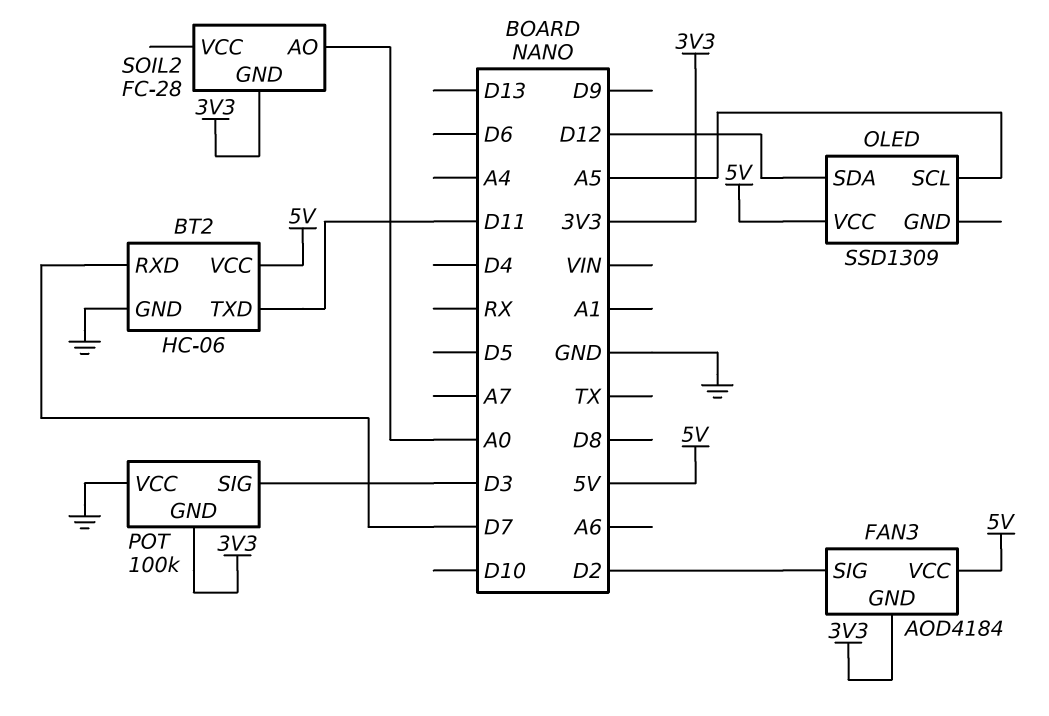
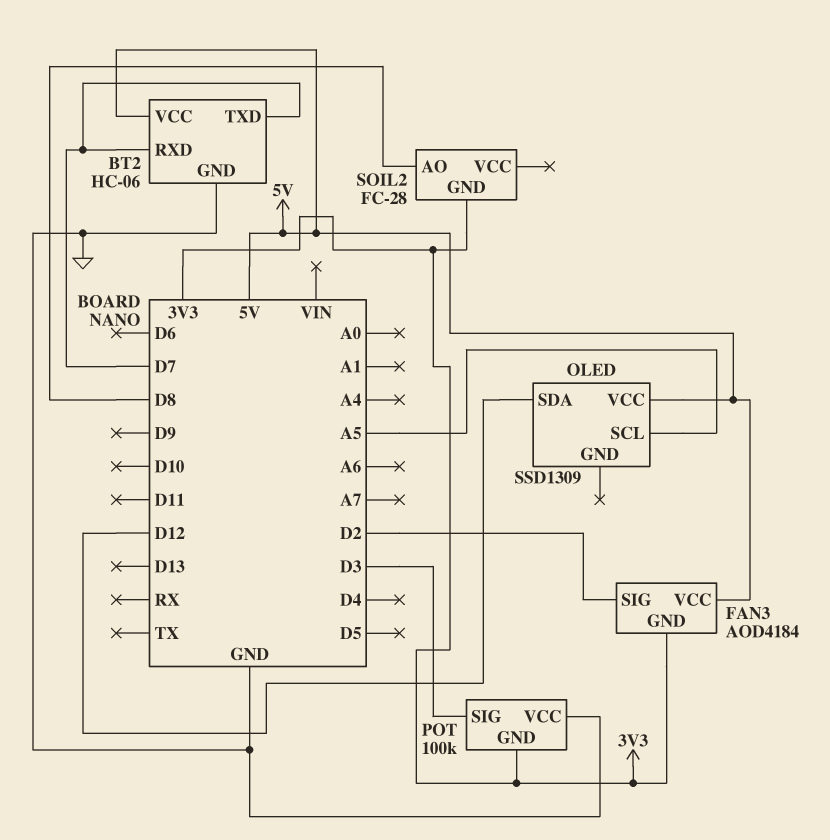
BT2 pin TXD: D11 -> D7
SOIL2 pin AO: A0 -> D8

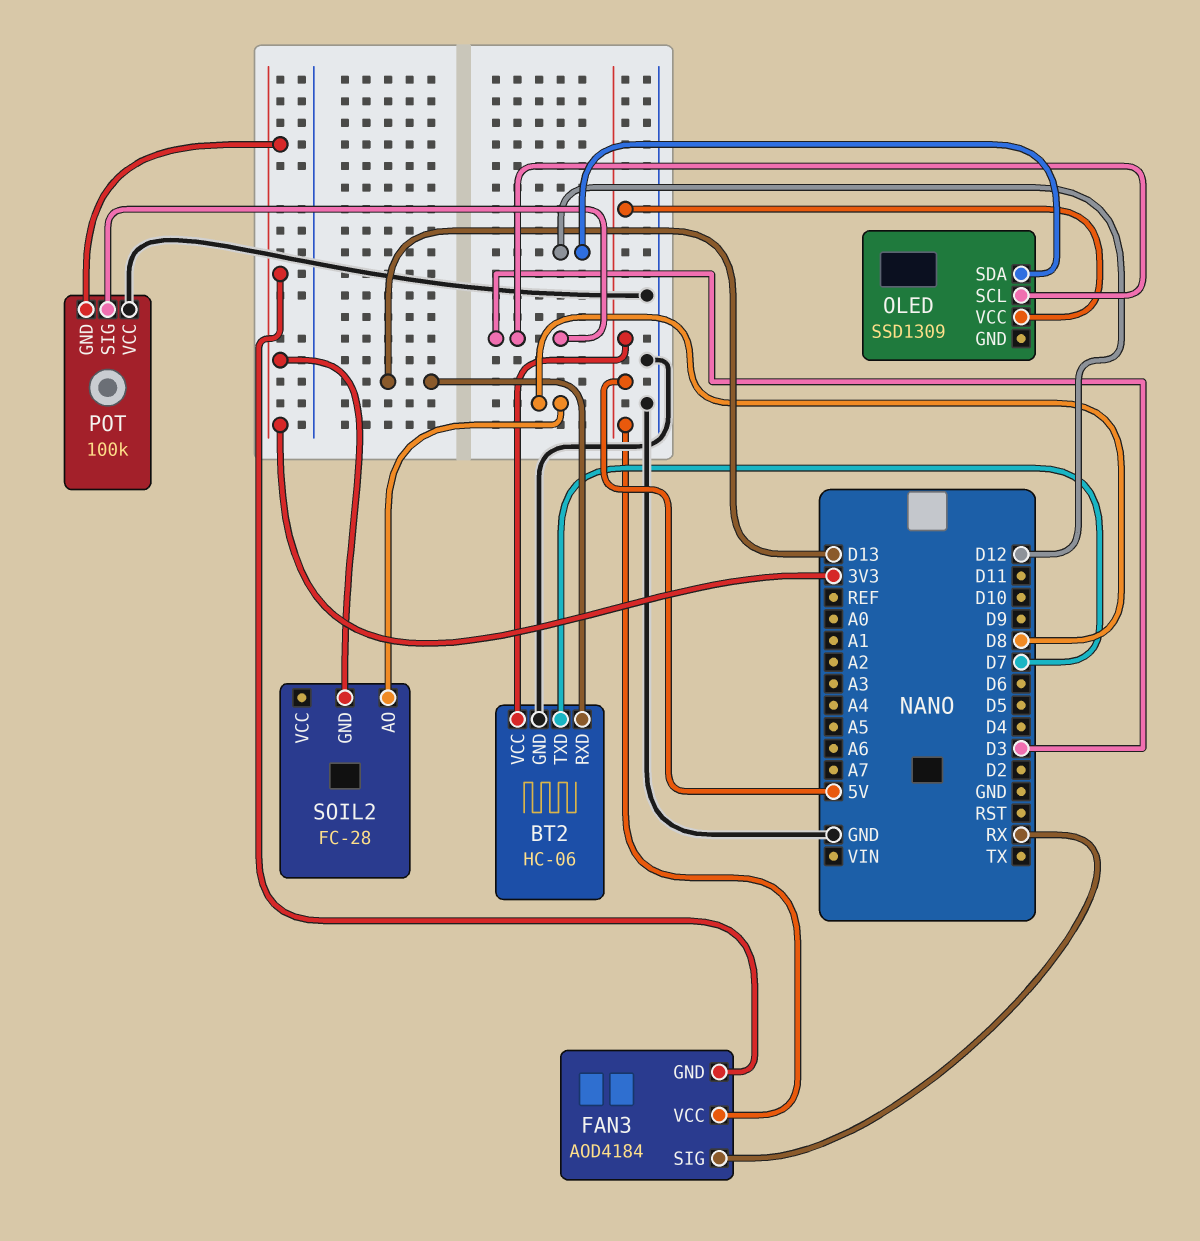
BT2 pin RXD: D7 -> D13
FAN3 pin SIG: D2 -> RX
OLED pin SCL: A5 -> D3

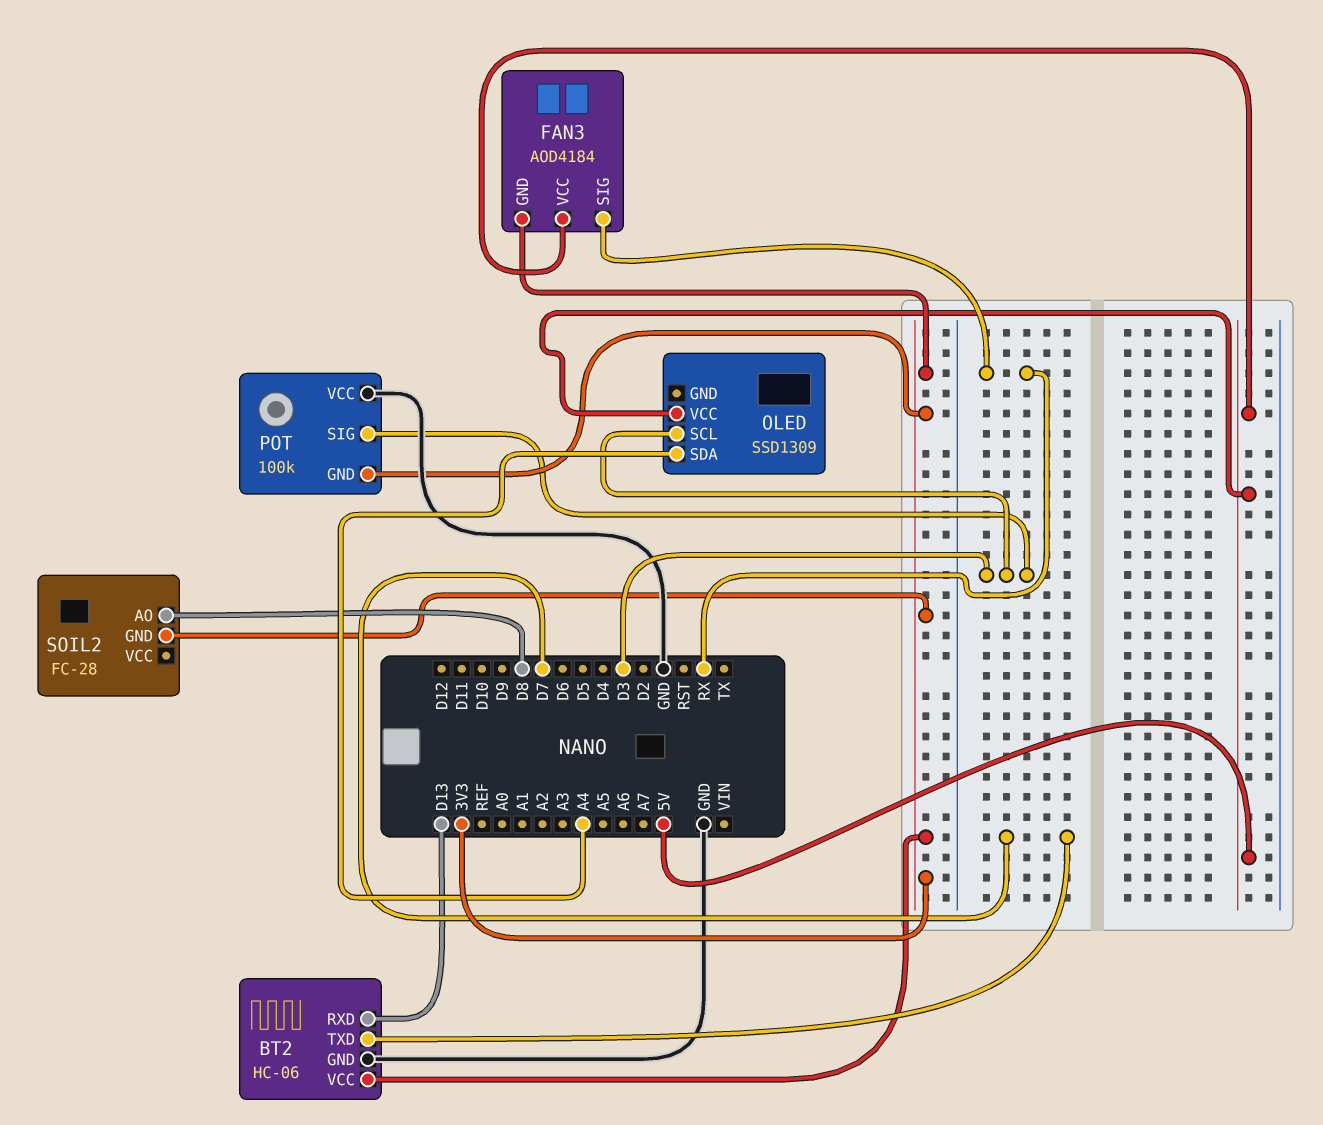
BT2 pin VCC: 5V -> 3V3
OLED pin SDA: D12 -> A4

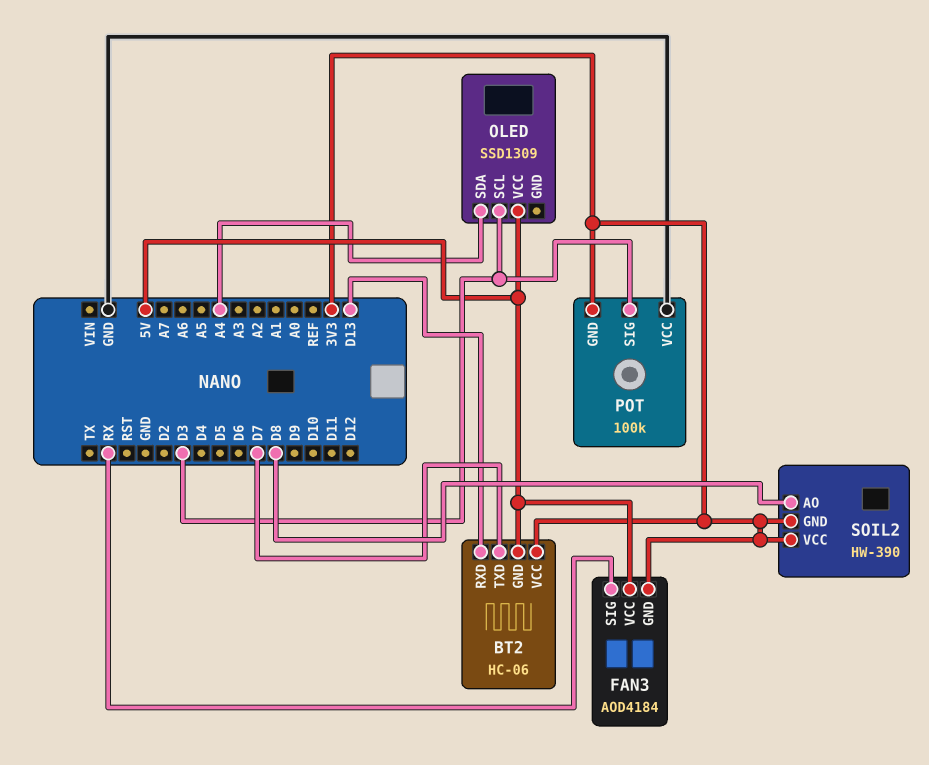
BT2 pin GND: GND -> 5V
SOIL2: FC-28 -> HW-390
SOIL2 pin VCC: none -> 3V3

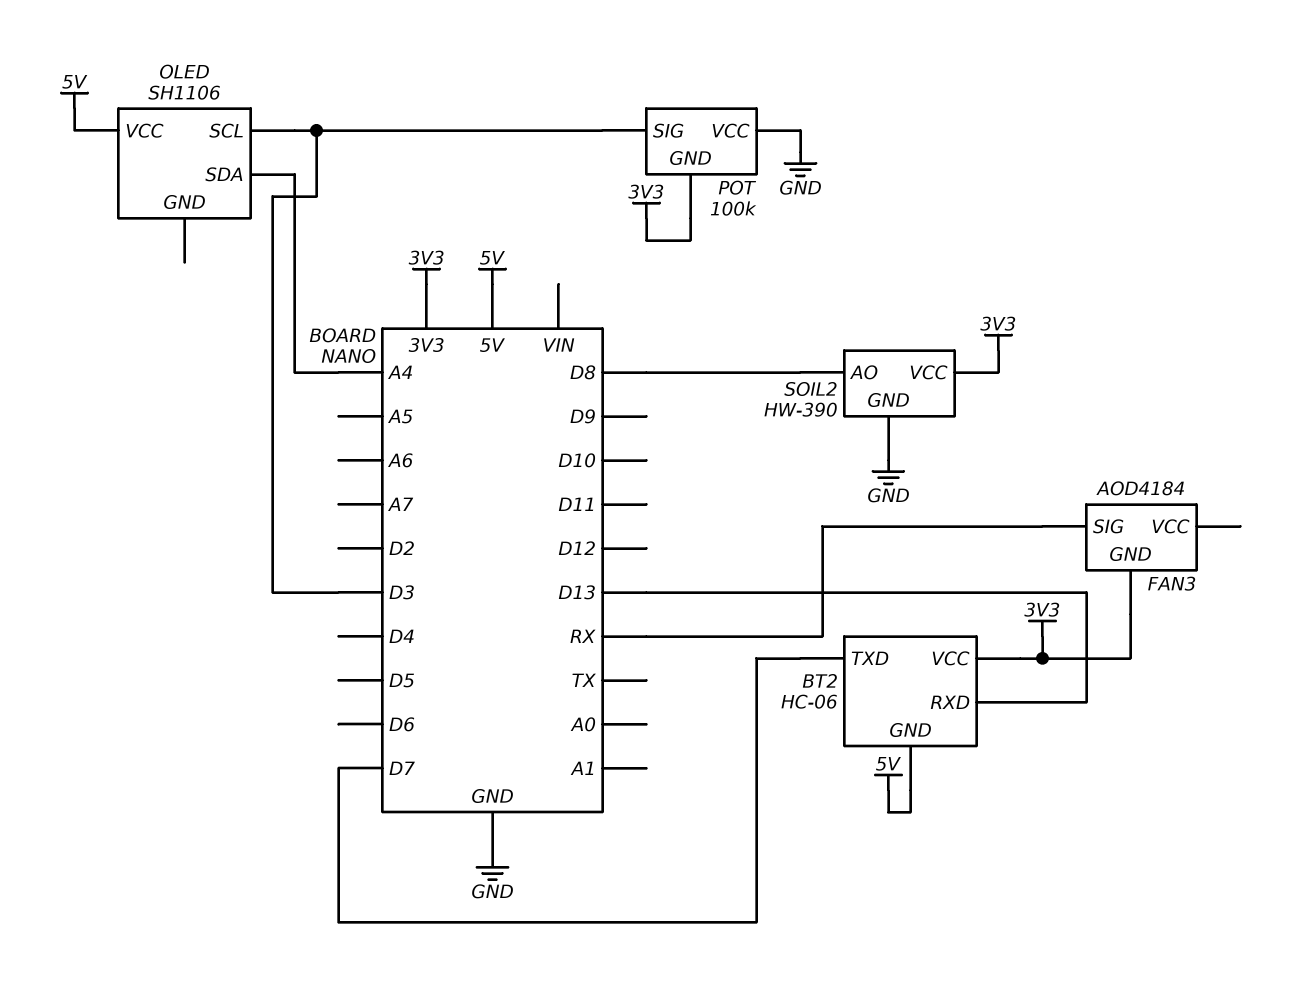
FAN3 pin VCC: 5V -> none
OLED: SSD1309 -> SH1106
SOIL2 pin GND: 3V3 -> GND

